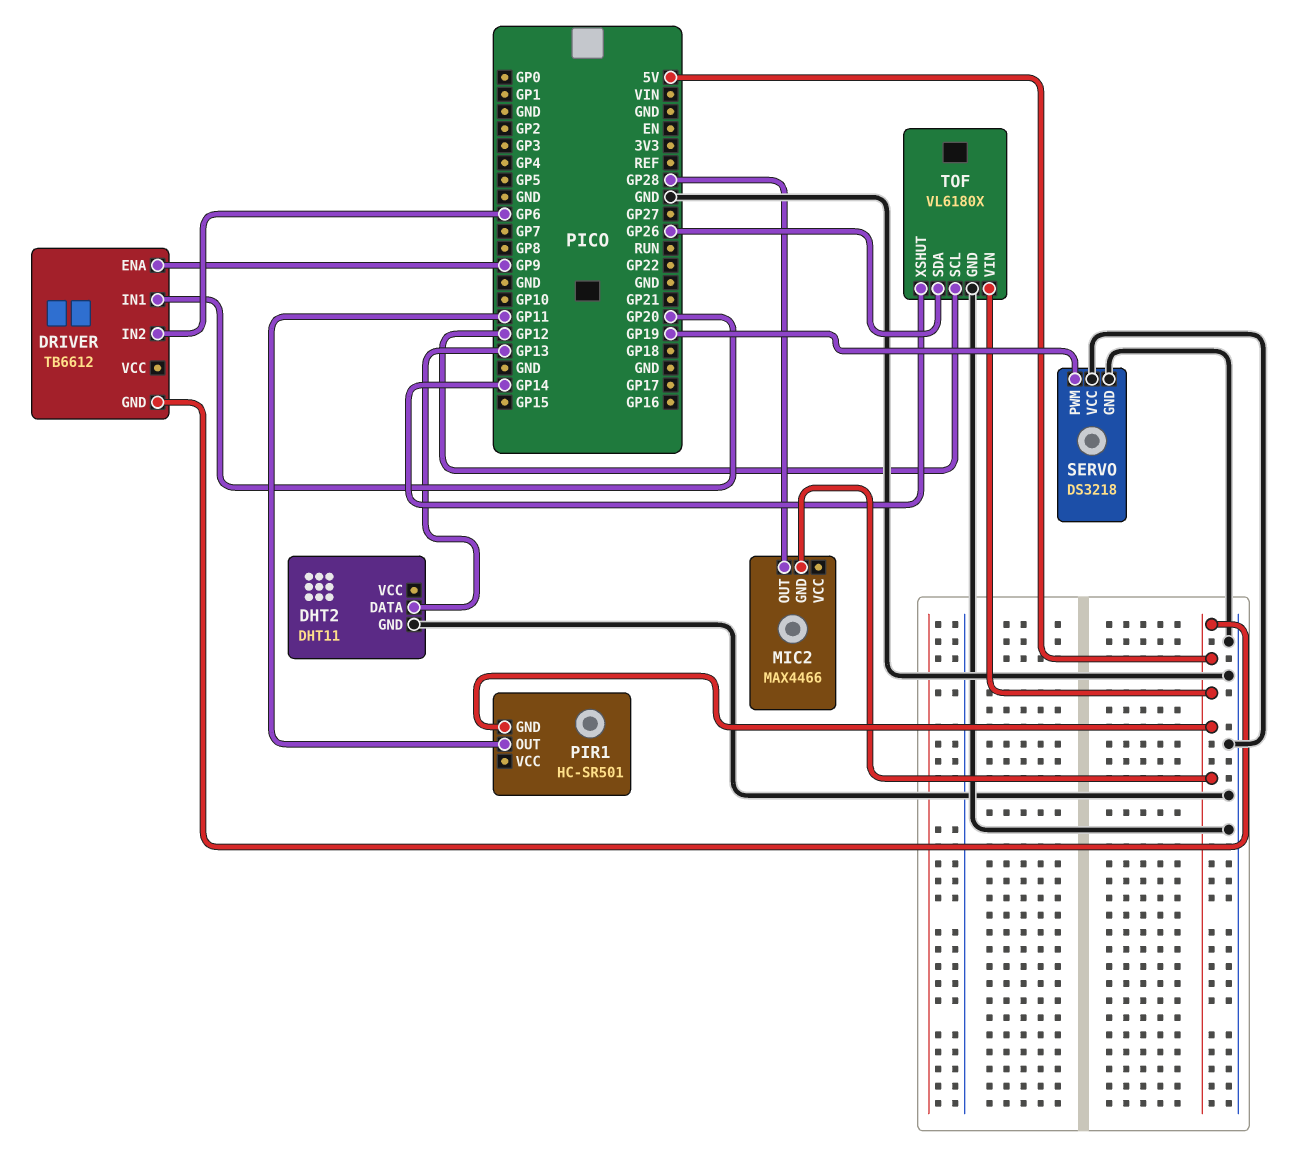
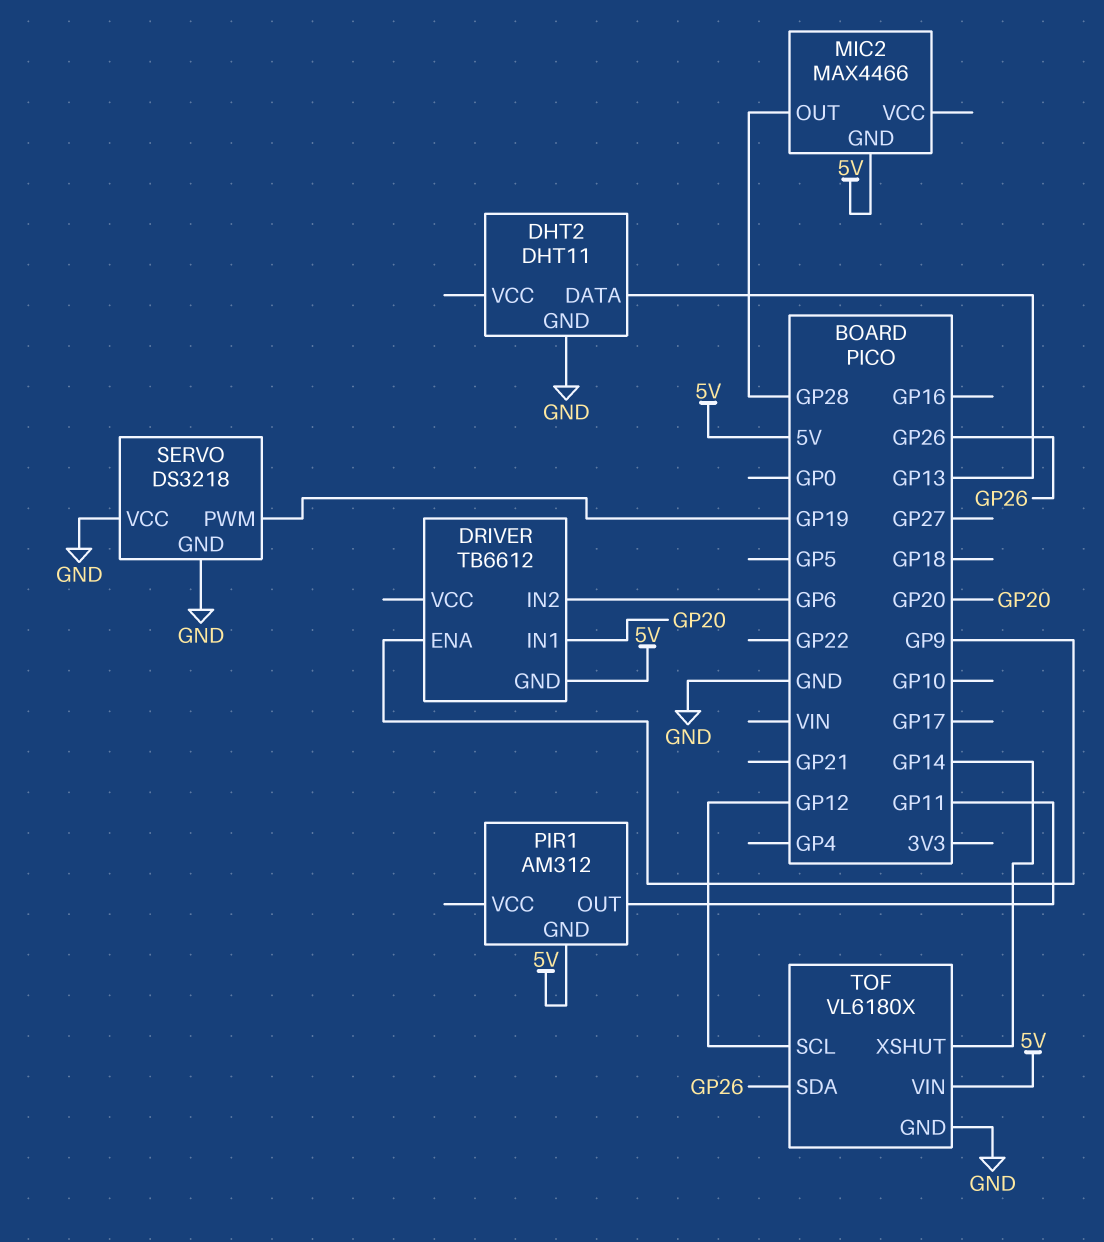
PIR1: HC-SR501 -> AM312

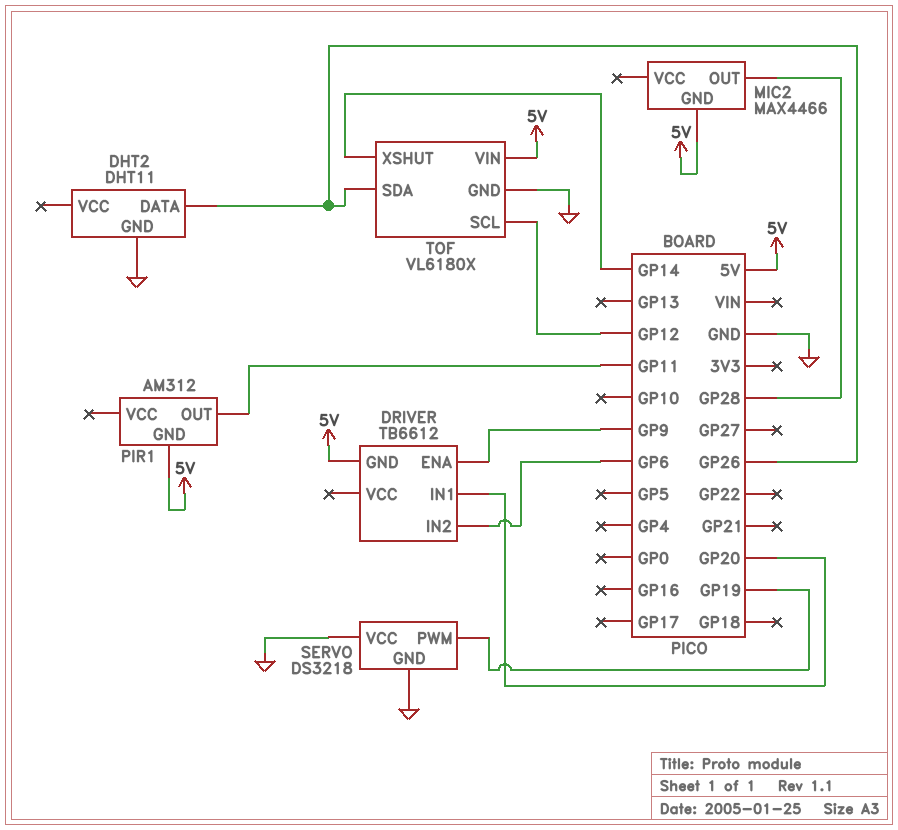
DHT2 pin DATA: GP13 -> GP26

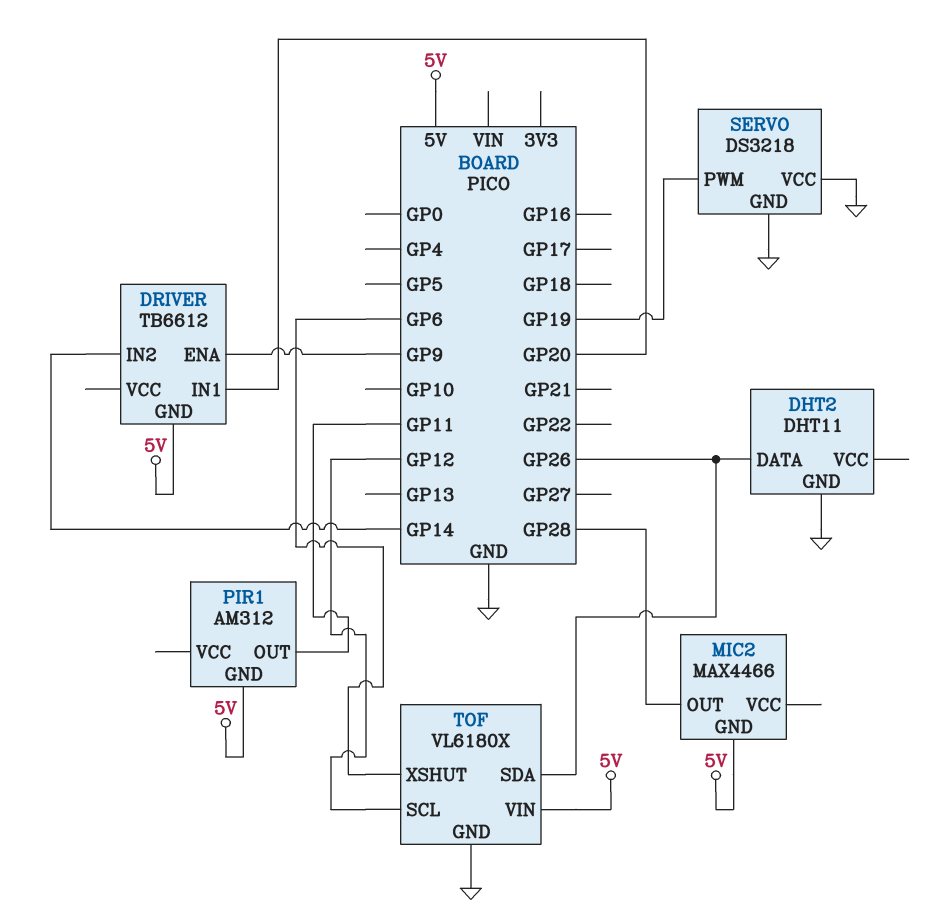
DRIVER pin IN2: GP6 -> GP14
TOF pin XSHUT: GP14 -> GP6

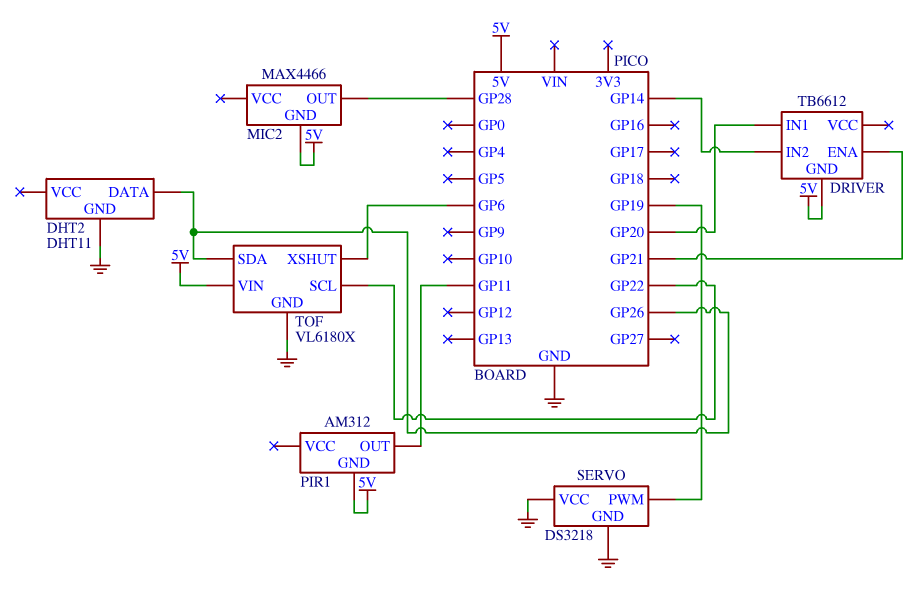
DRIVER pin ENA: GP9 -> GP21
TOF pin SCL: GP12 -> GP22

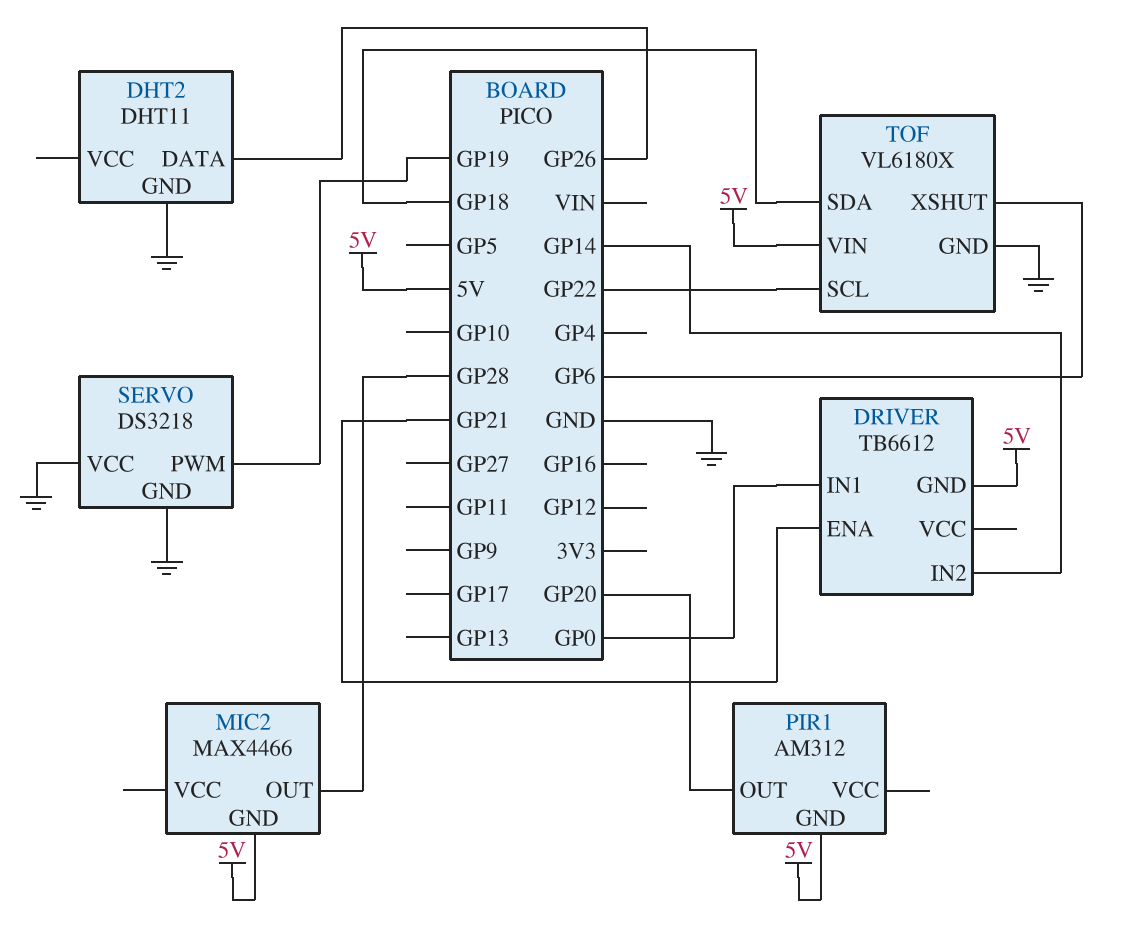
DRIVER pin IN1: GP20 -> GP0
PIR1 pin OUT: GP11 -> GP20
TOF pin SDA: GP26 -> GP18

